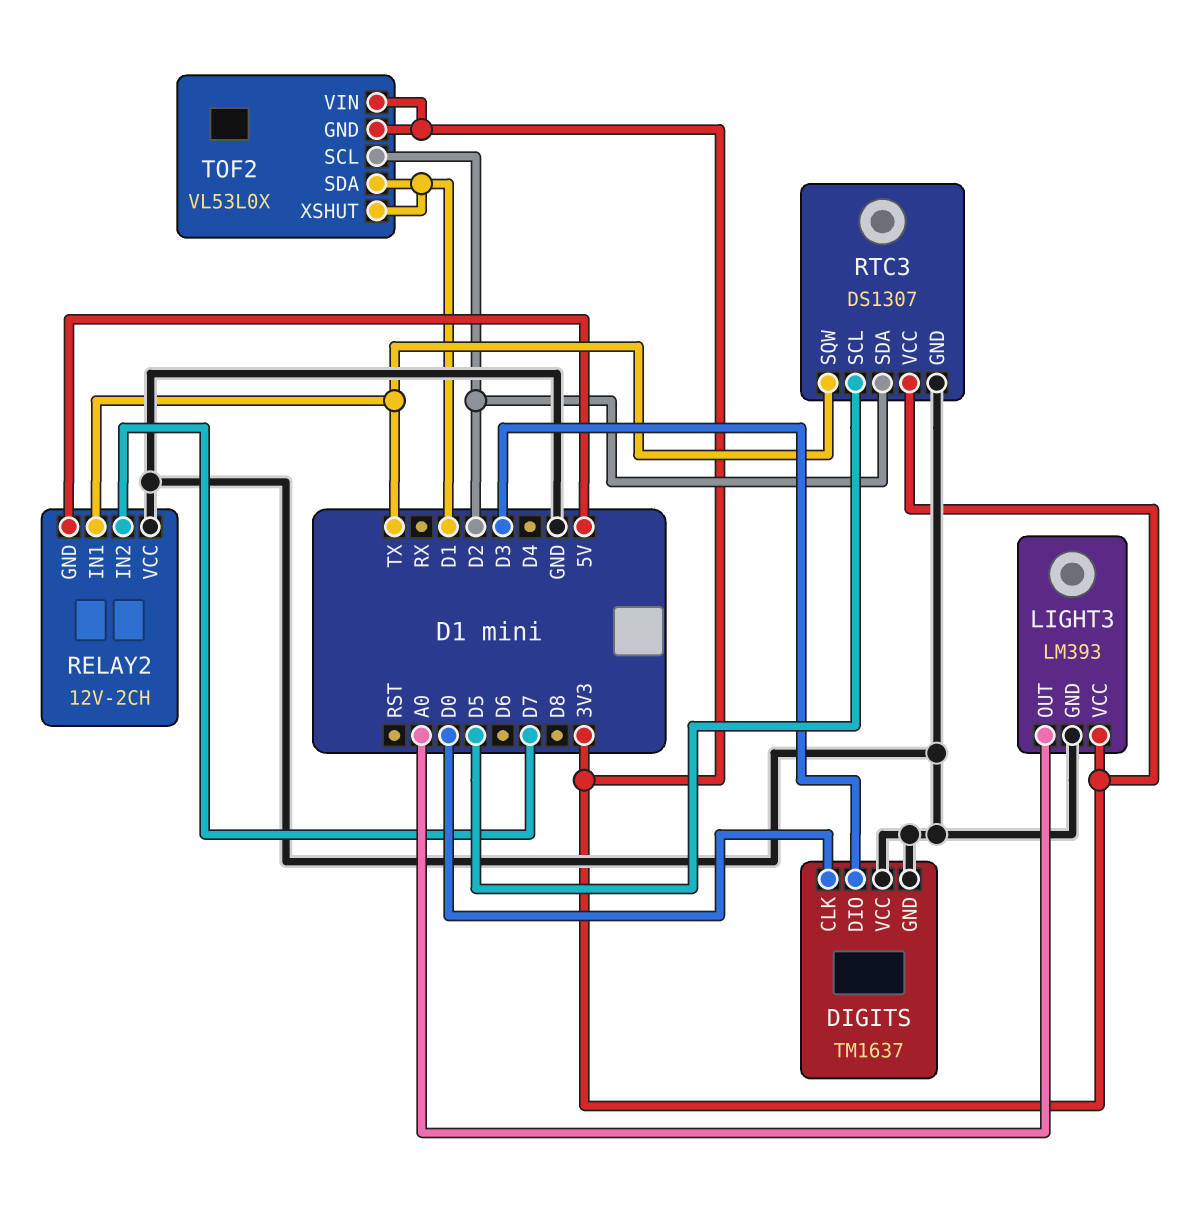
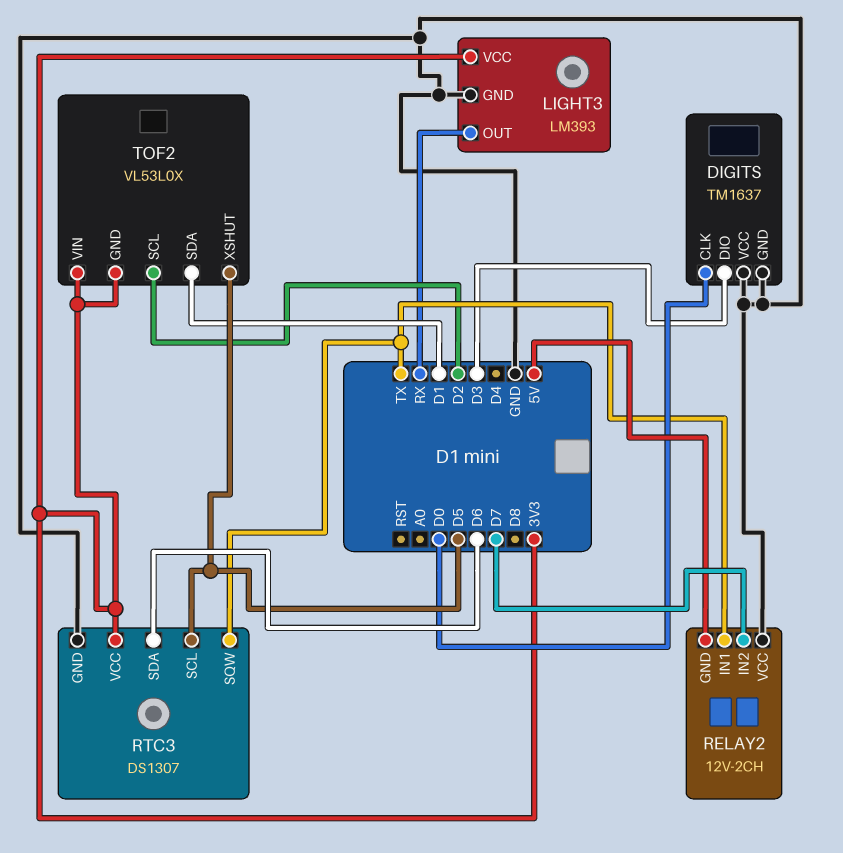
LIGHT3 pin OUT: A0 -> RX
RTC3 pin SDA: D2 -> D6
TOF2 pin XSHUT: D1 -> D5

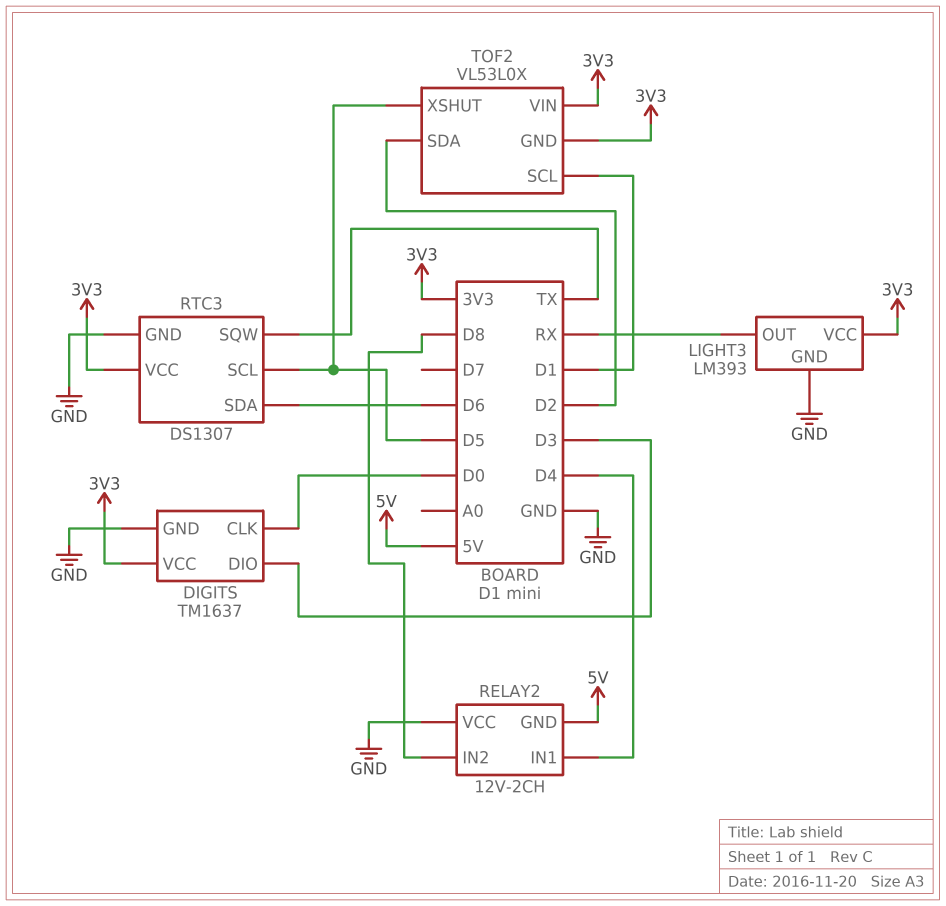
DIGITS pin VCC: GND -> 3V3
RELAY2 pin IN1: TX -> D4
RELAY2 pin IN2: D7 -> D8
TOF2 pin SCL: D2 -> D1
TOF2 pin SDA: D1 -> D2

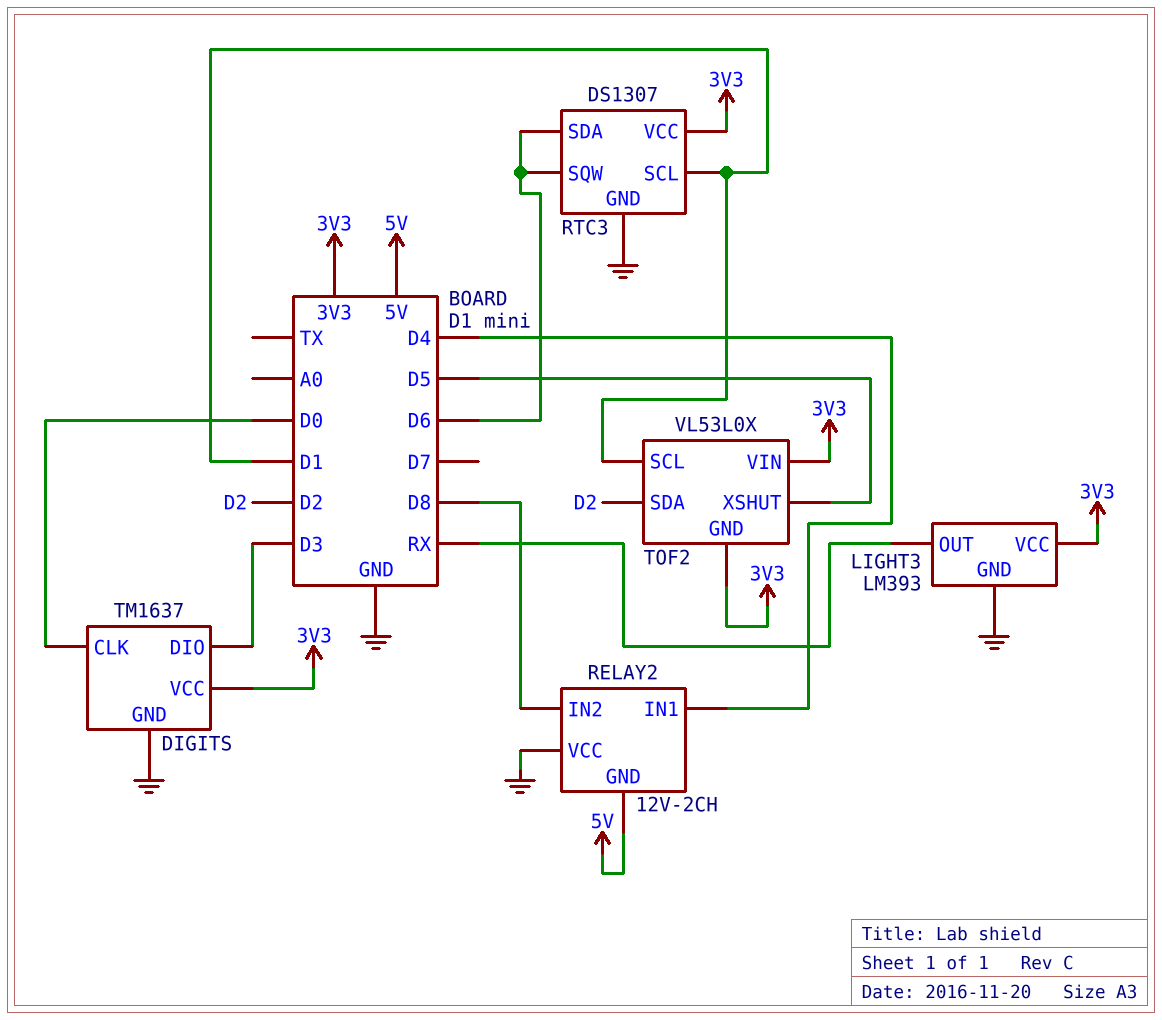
RTC3 pin SCL: D5 -> D1
RTC3 pin SQW: TX -> D6

